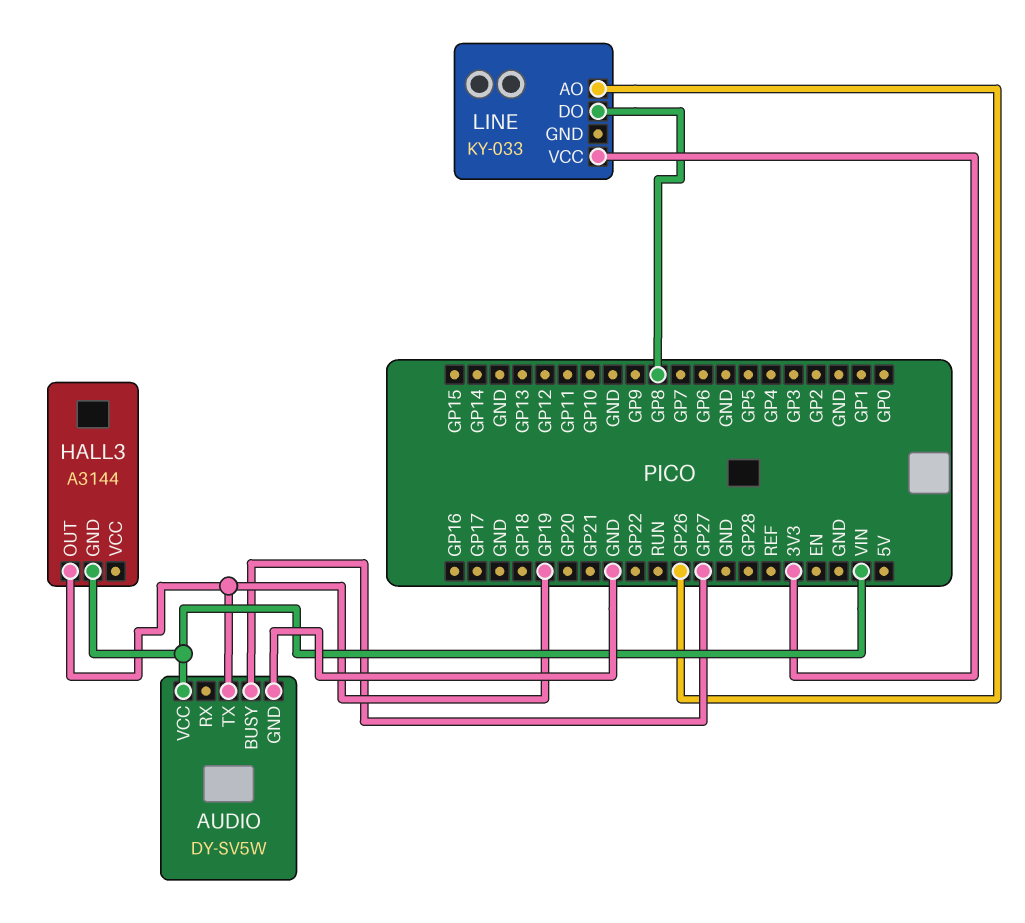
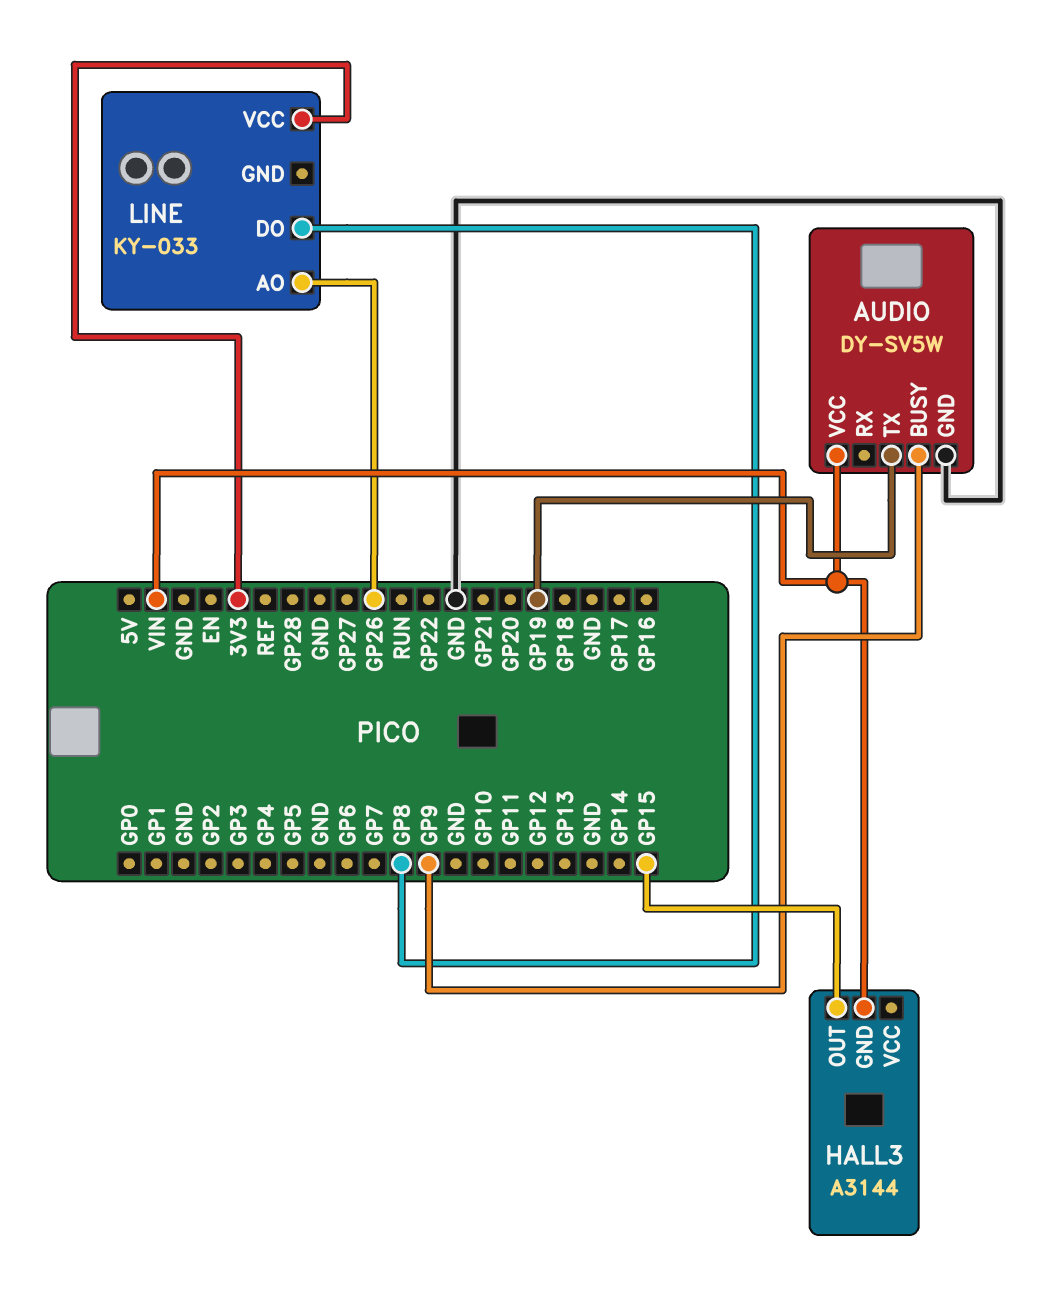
AUDIO pin BUSY: GP27 -> GP9
HALL3 pin OUT: GP19 -> GP15

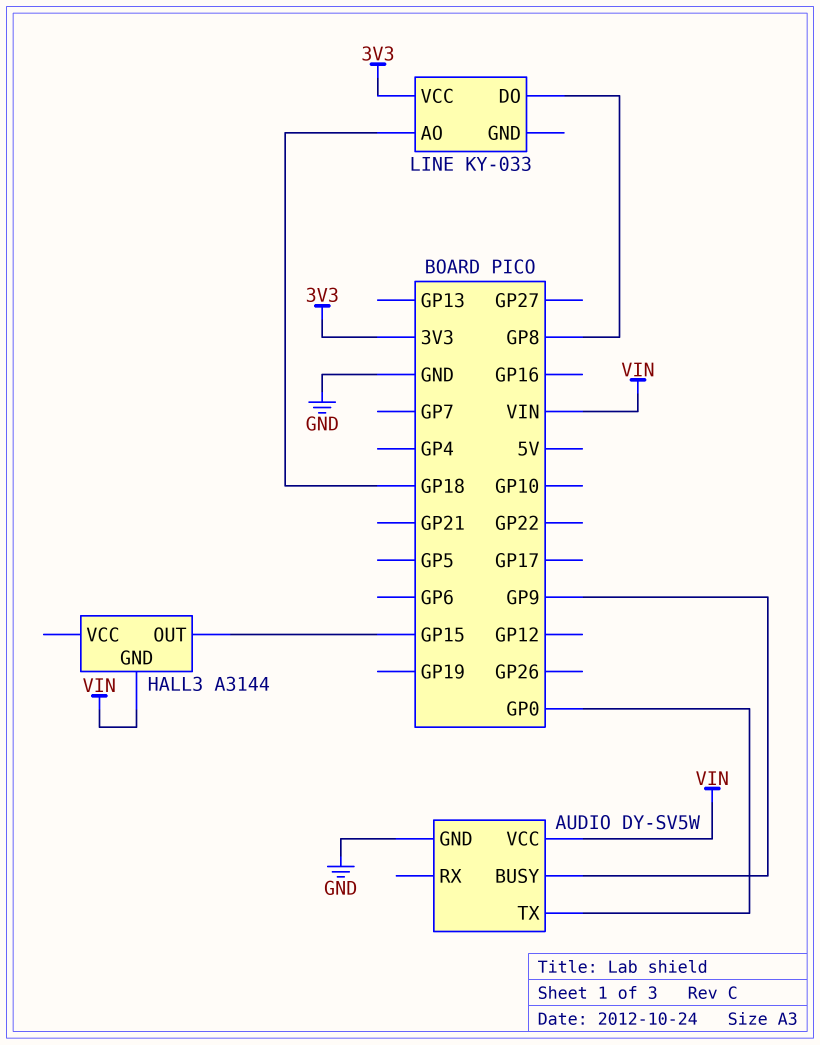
AUDIO pin TX: GP19 -> GP0
LINE pin AO: GP26 -> GP18

